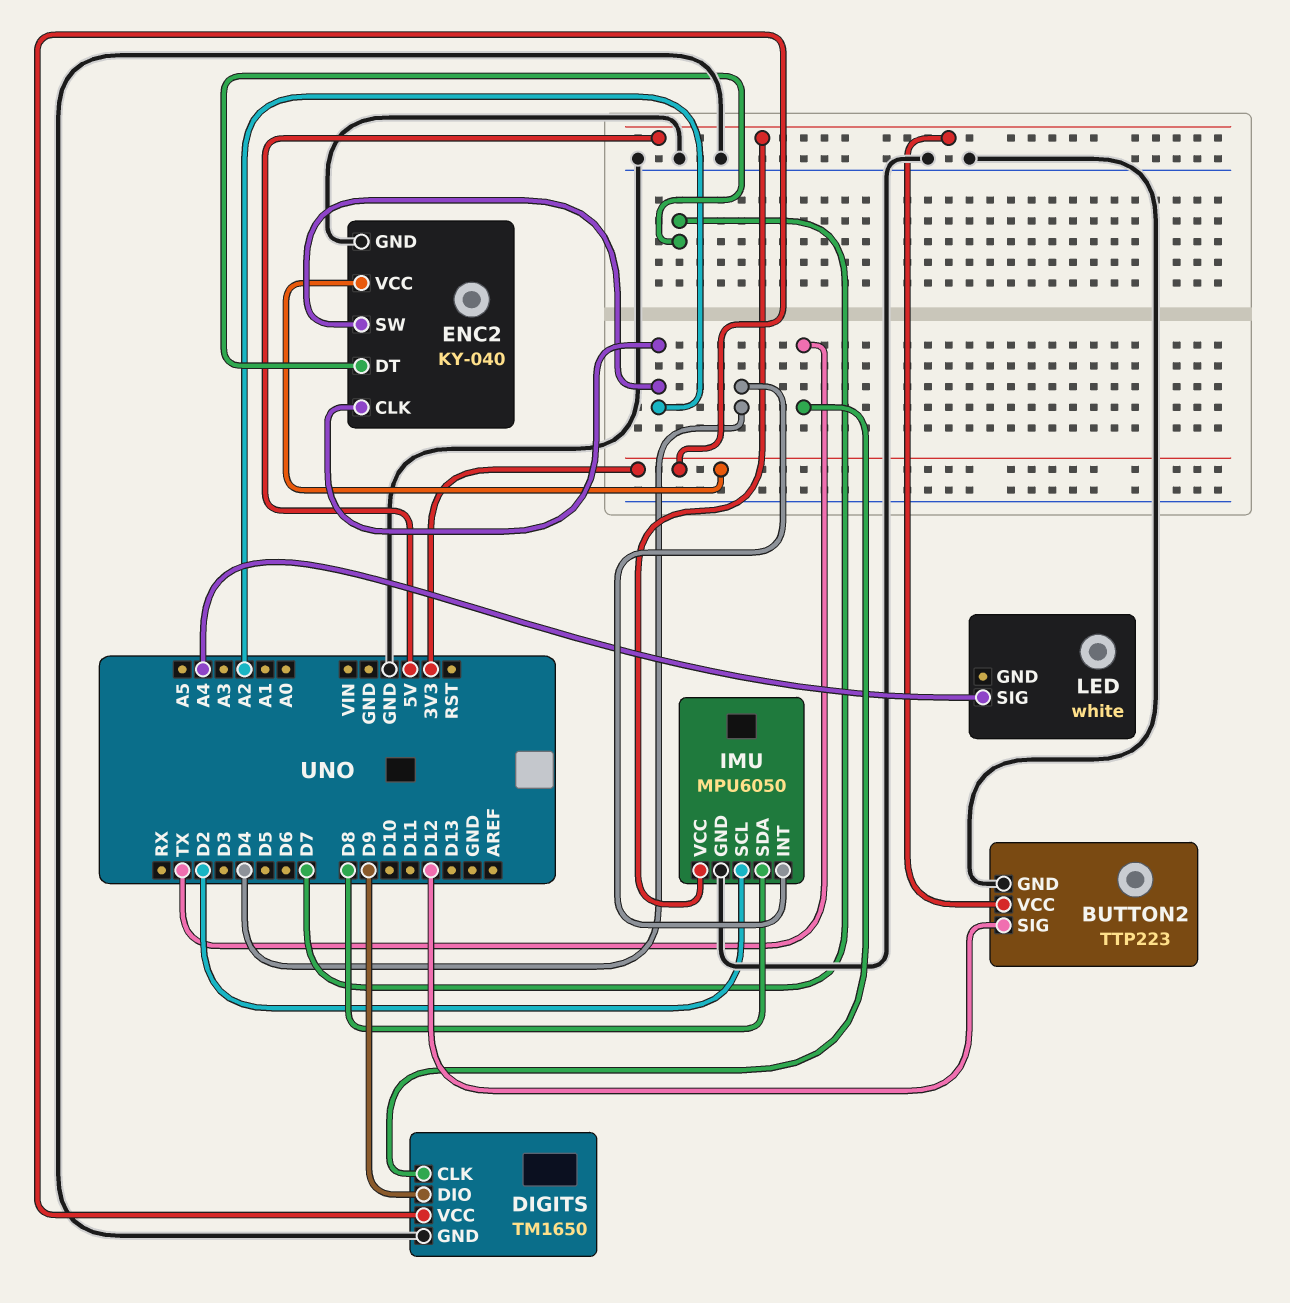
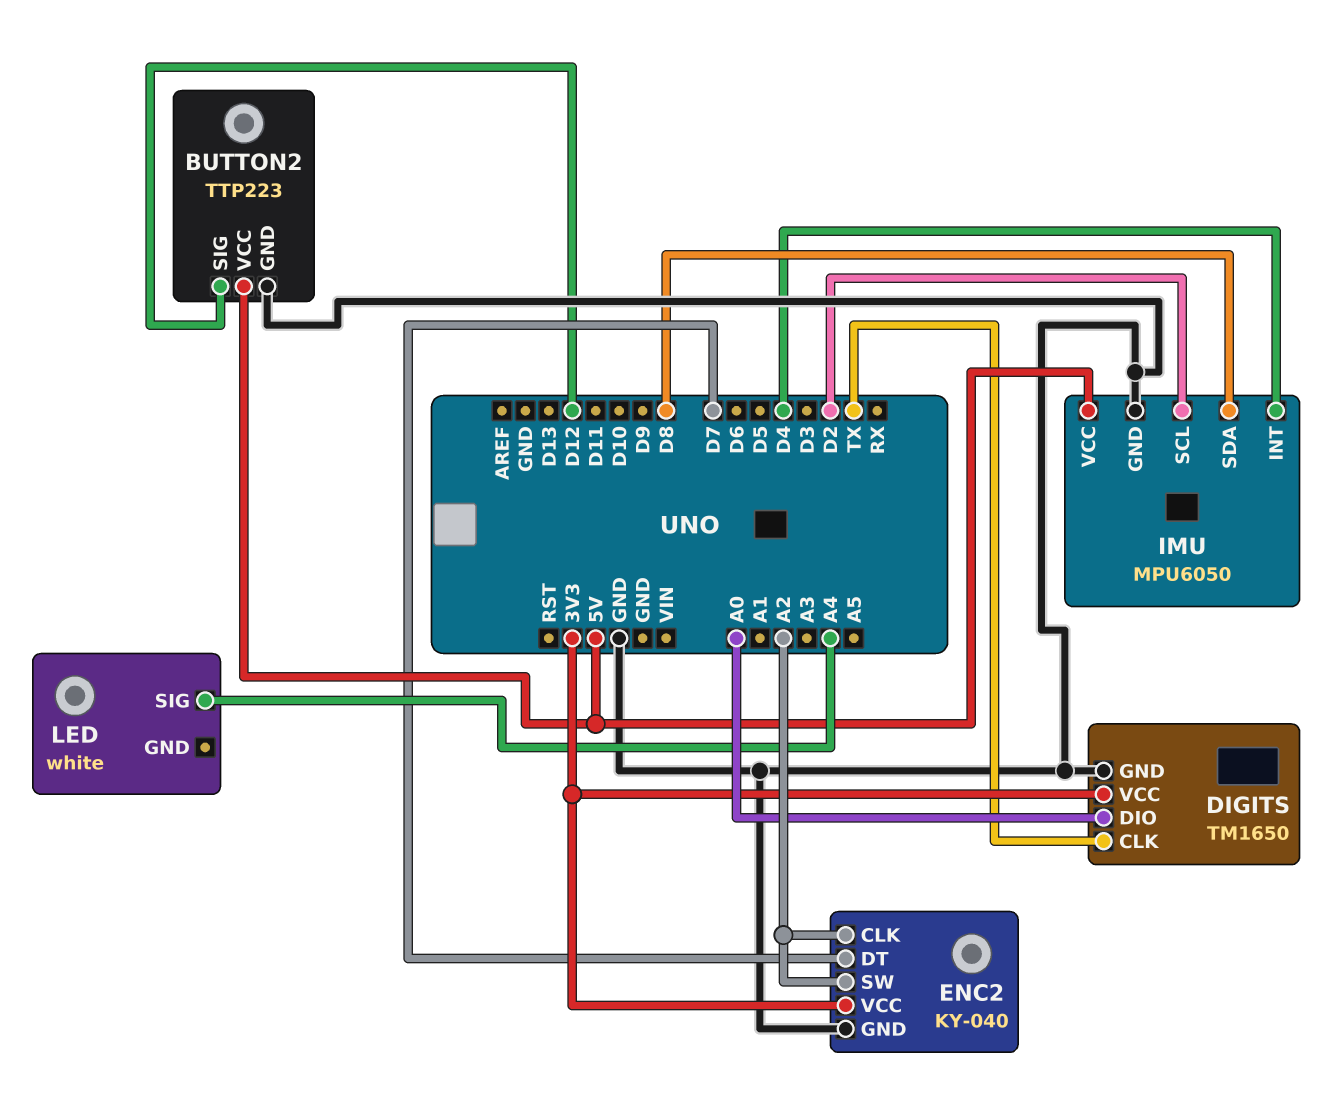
DIGITS pin DIO: D9 -> A0

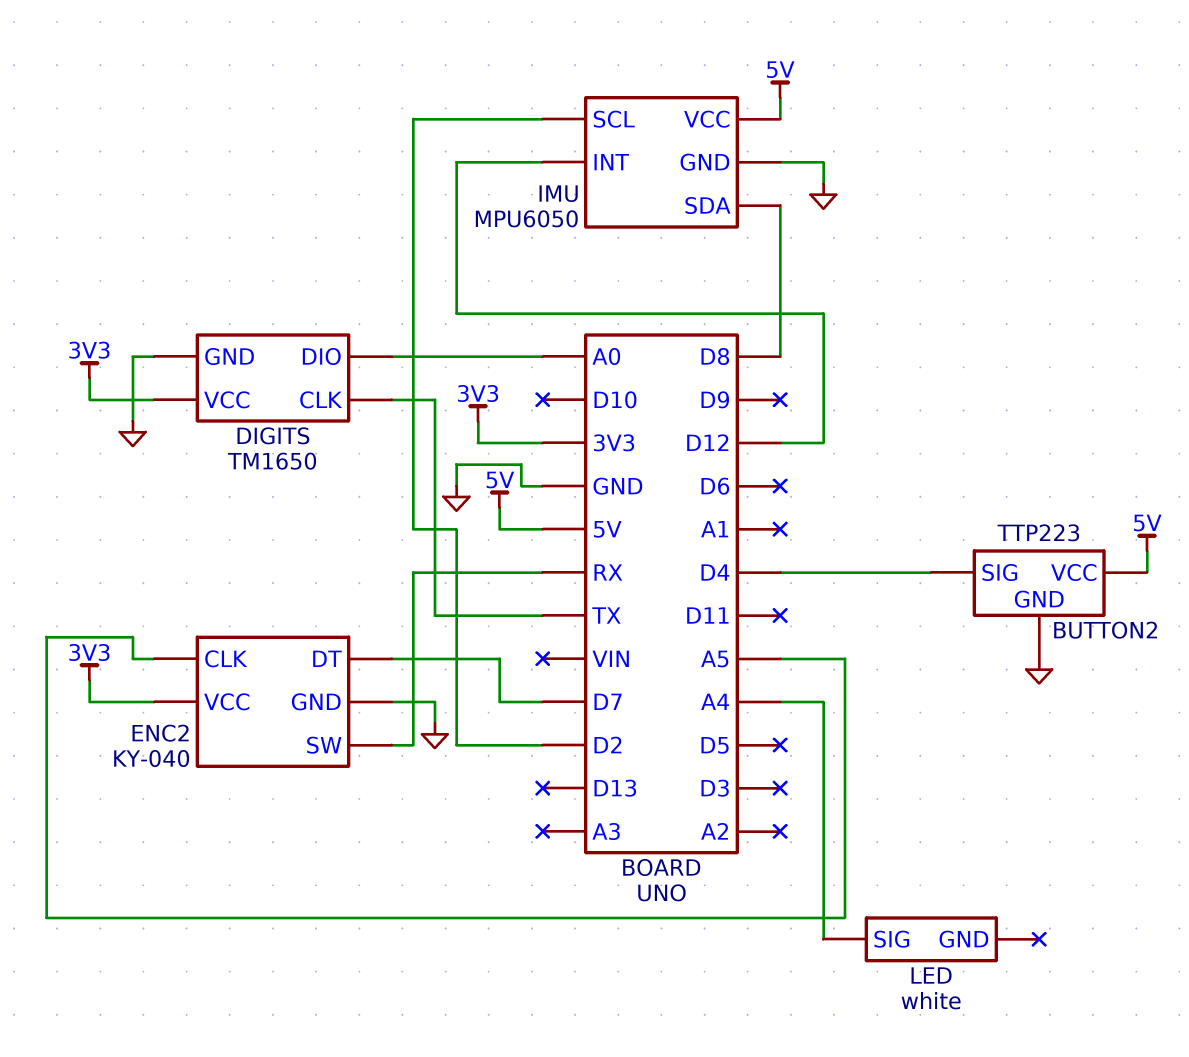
BUTTON2 pin SIG: D12 -> D4
ENC2 pin CLK: A2 -> A5
ENC2 pin SW: A2 -> RX
IMU pin INT: D4 -> D12

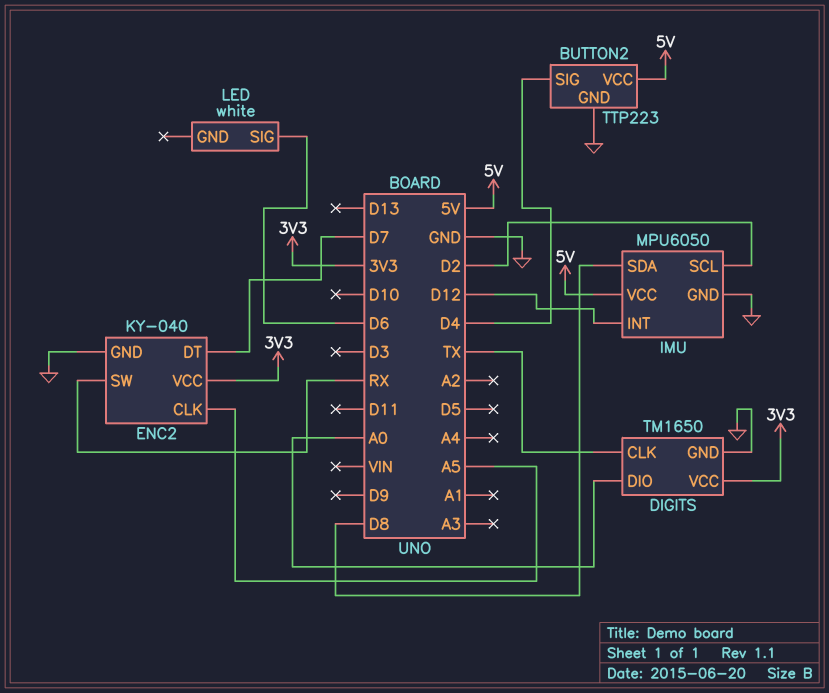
LED pin SIG: A4 -> D6

